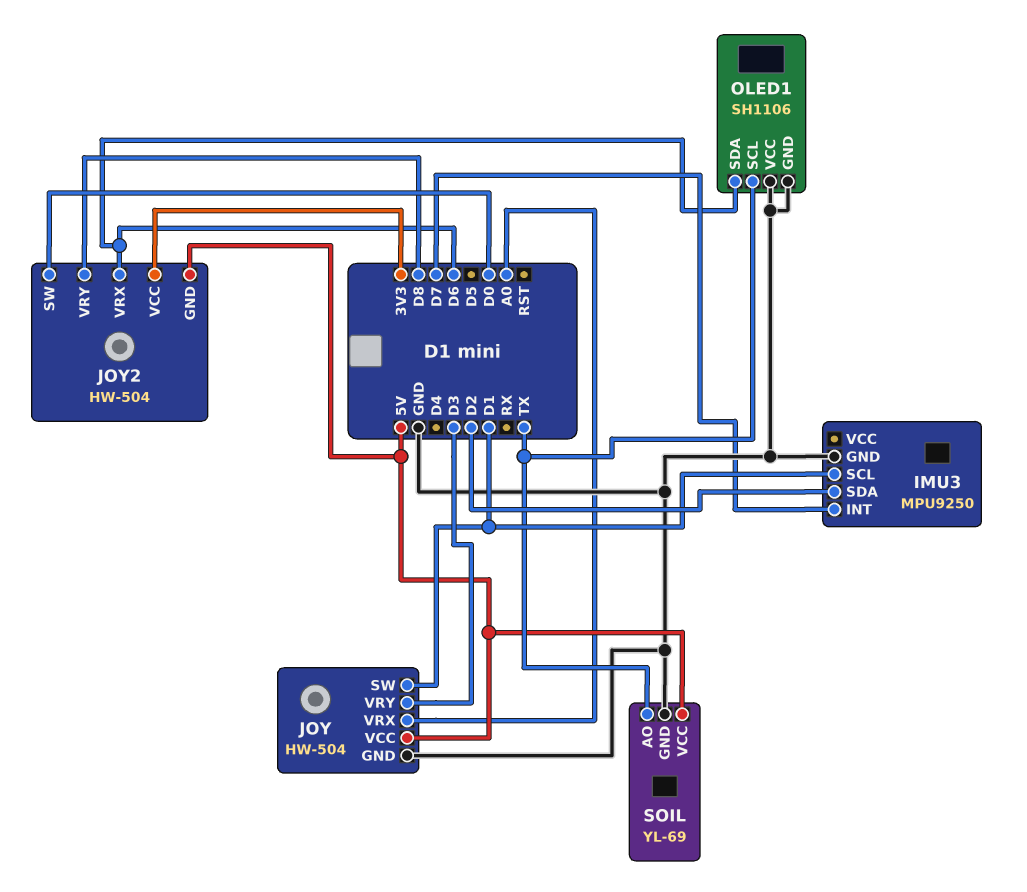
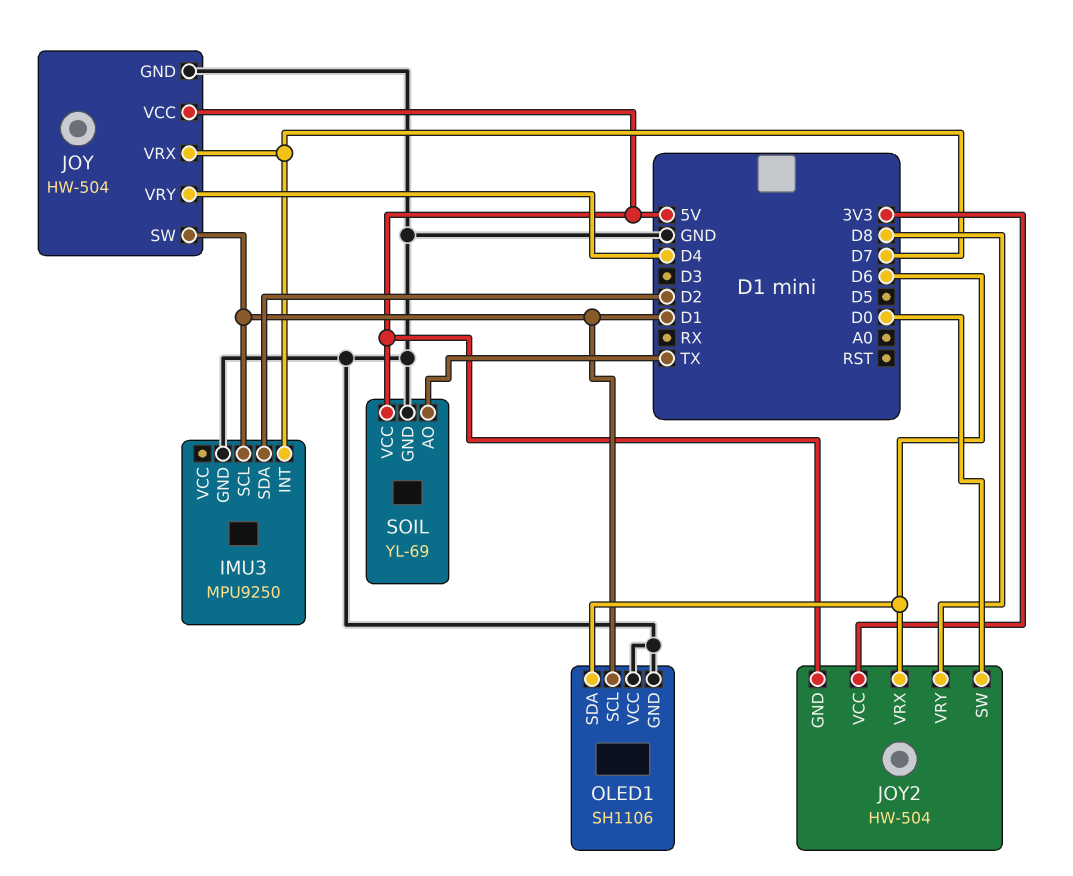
JOY pin VRX: A0 -> D7
JOY pin VRY: D3 -> D4
OLED1 pin SCL: TX -> D1

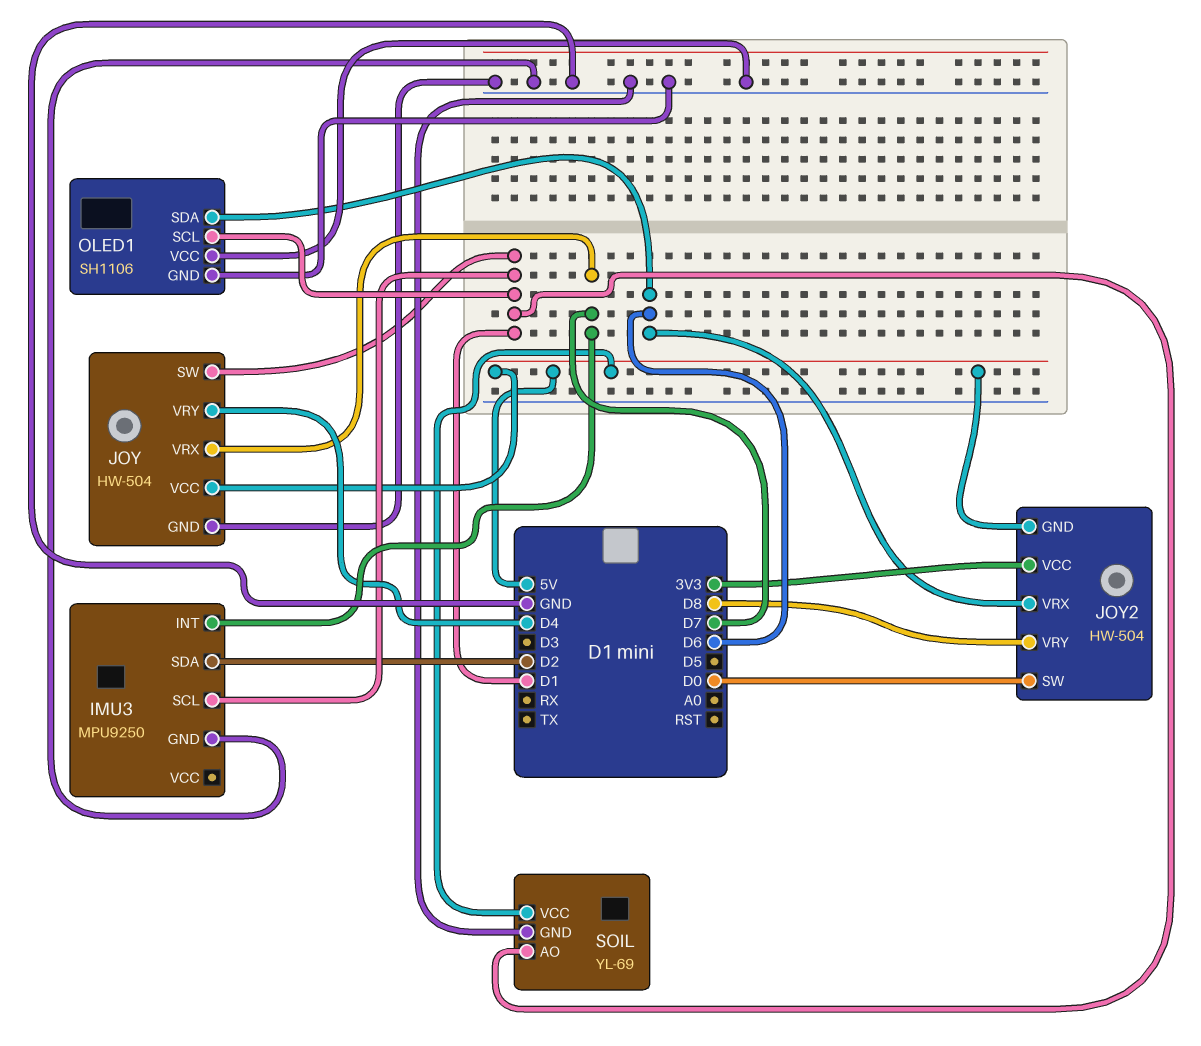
SOIL pin AO: TX -> D1

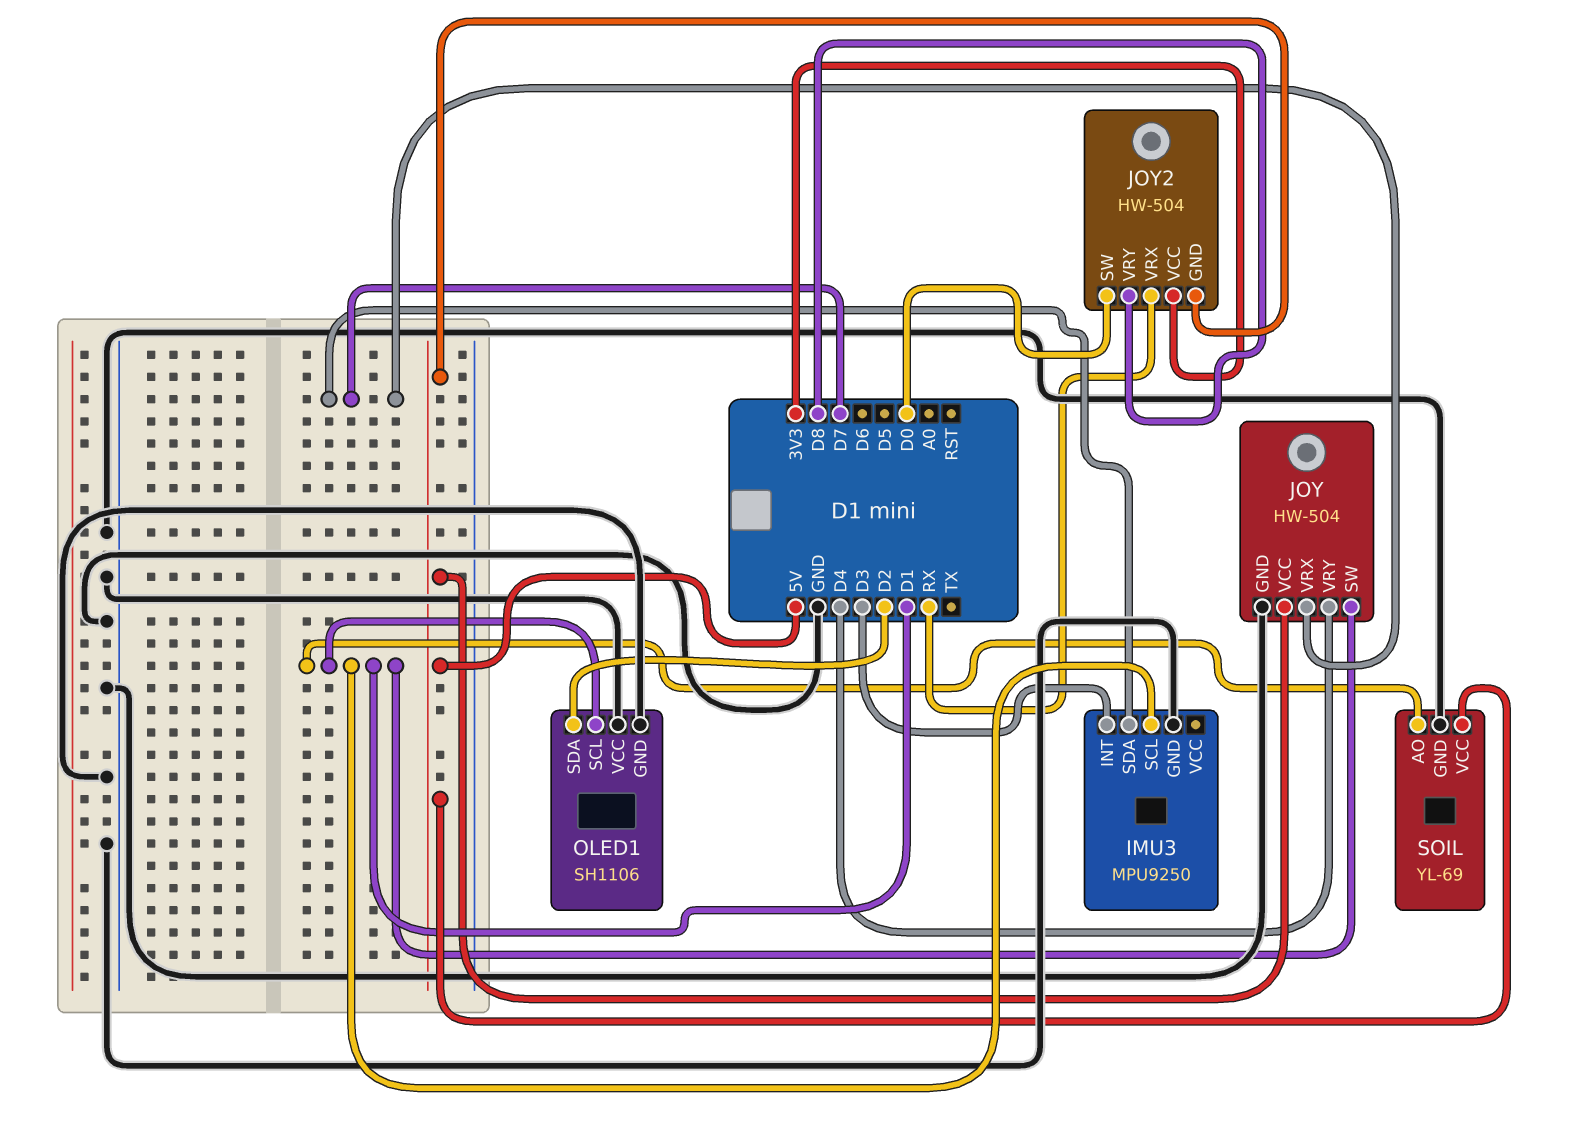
IMU3 pin INT: D7 -> D3
IMU3 pin SDA: D2 -> D7
JOY2 pin VRX: D6 -> RX
OLED1 pin SDA: D6 -> D2

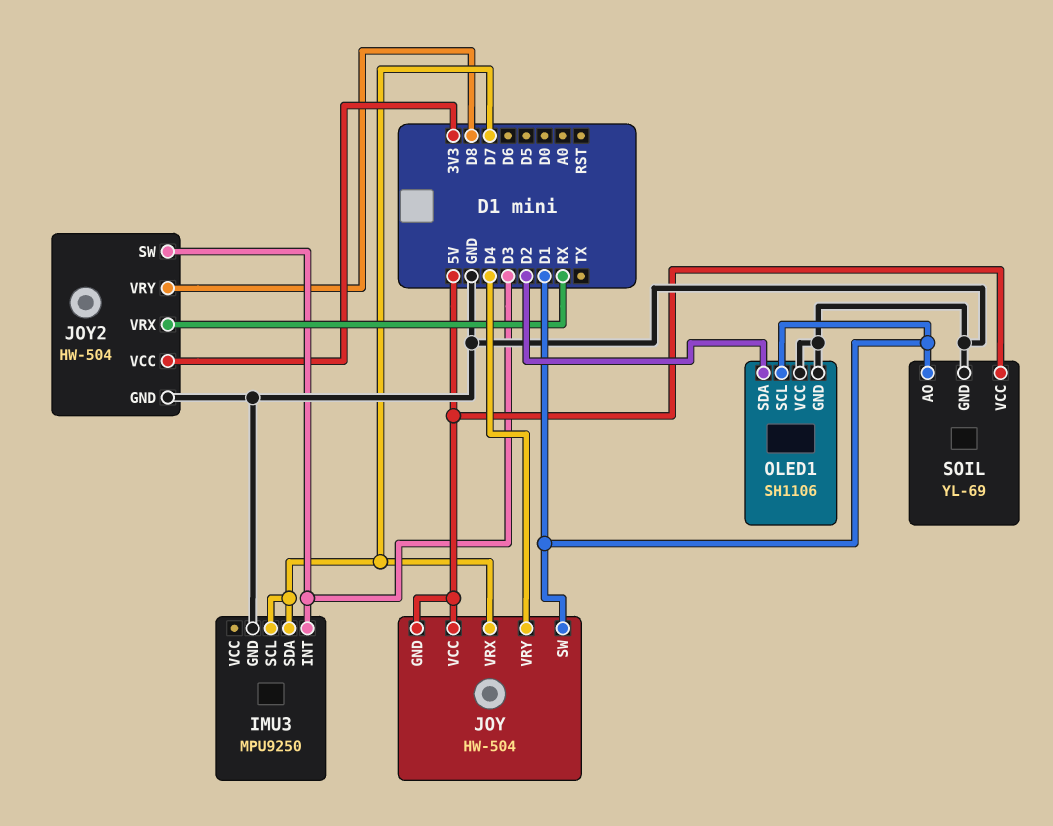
IMU3 pin SCL: D1 -> D7
JOY pin GND: GND -> 5V
JOY2 pin GND: 5V -> GND
JOY2 pin SW: D0 -> D3

